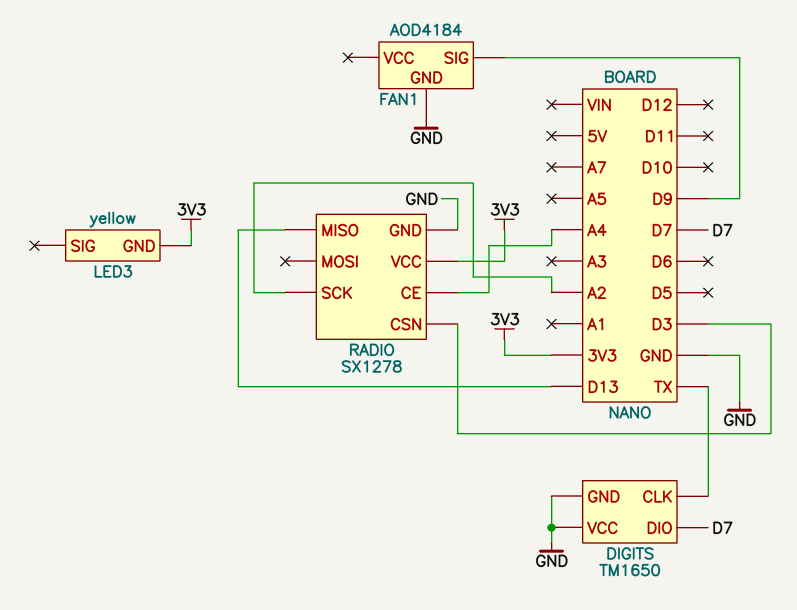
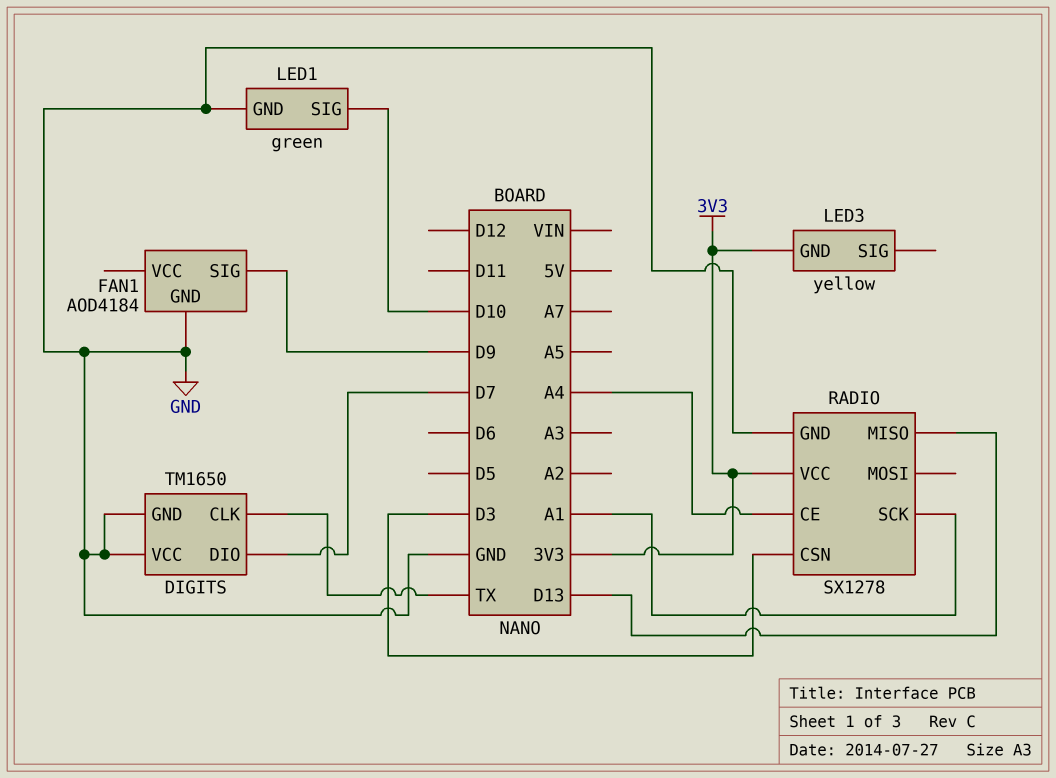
LED1: none -> green
LED1 pin GND: none -> GND
LED1 pin SIG: none -> D10
RADIO pin SCK: A2 -> A1

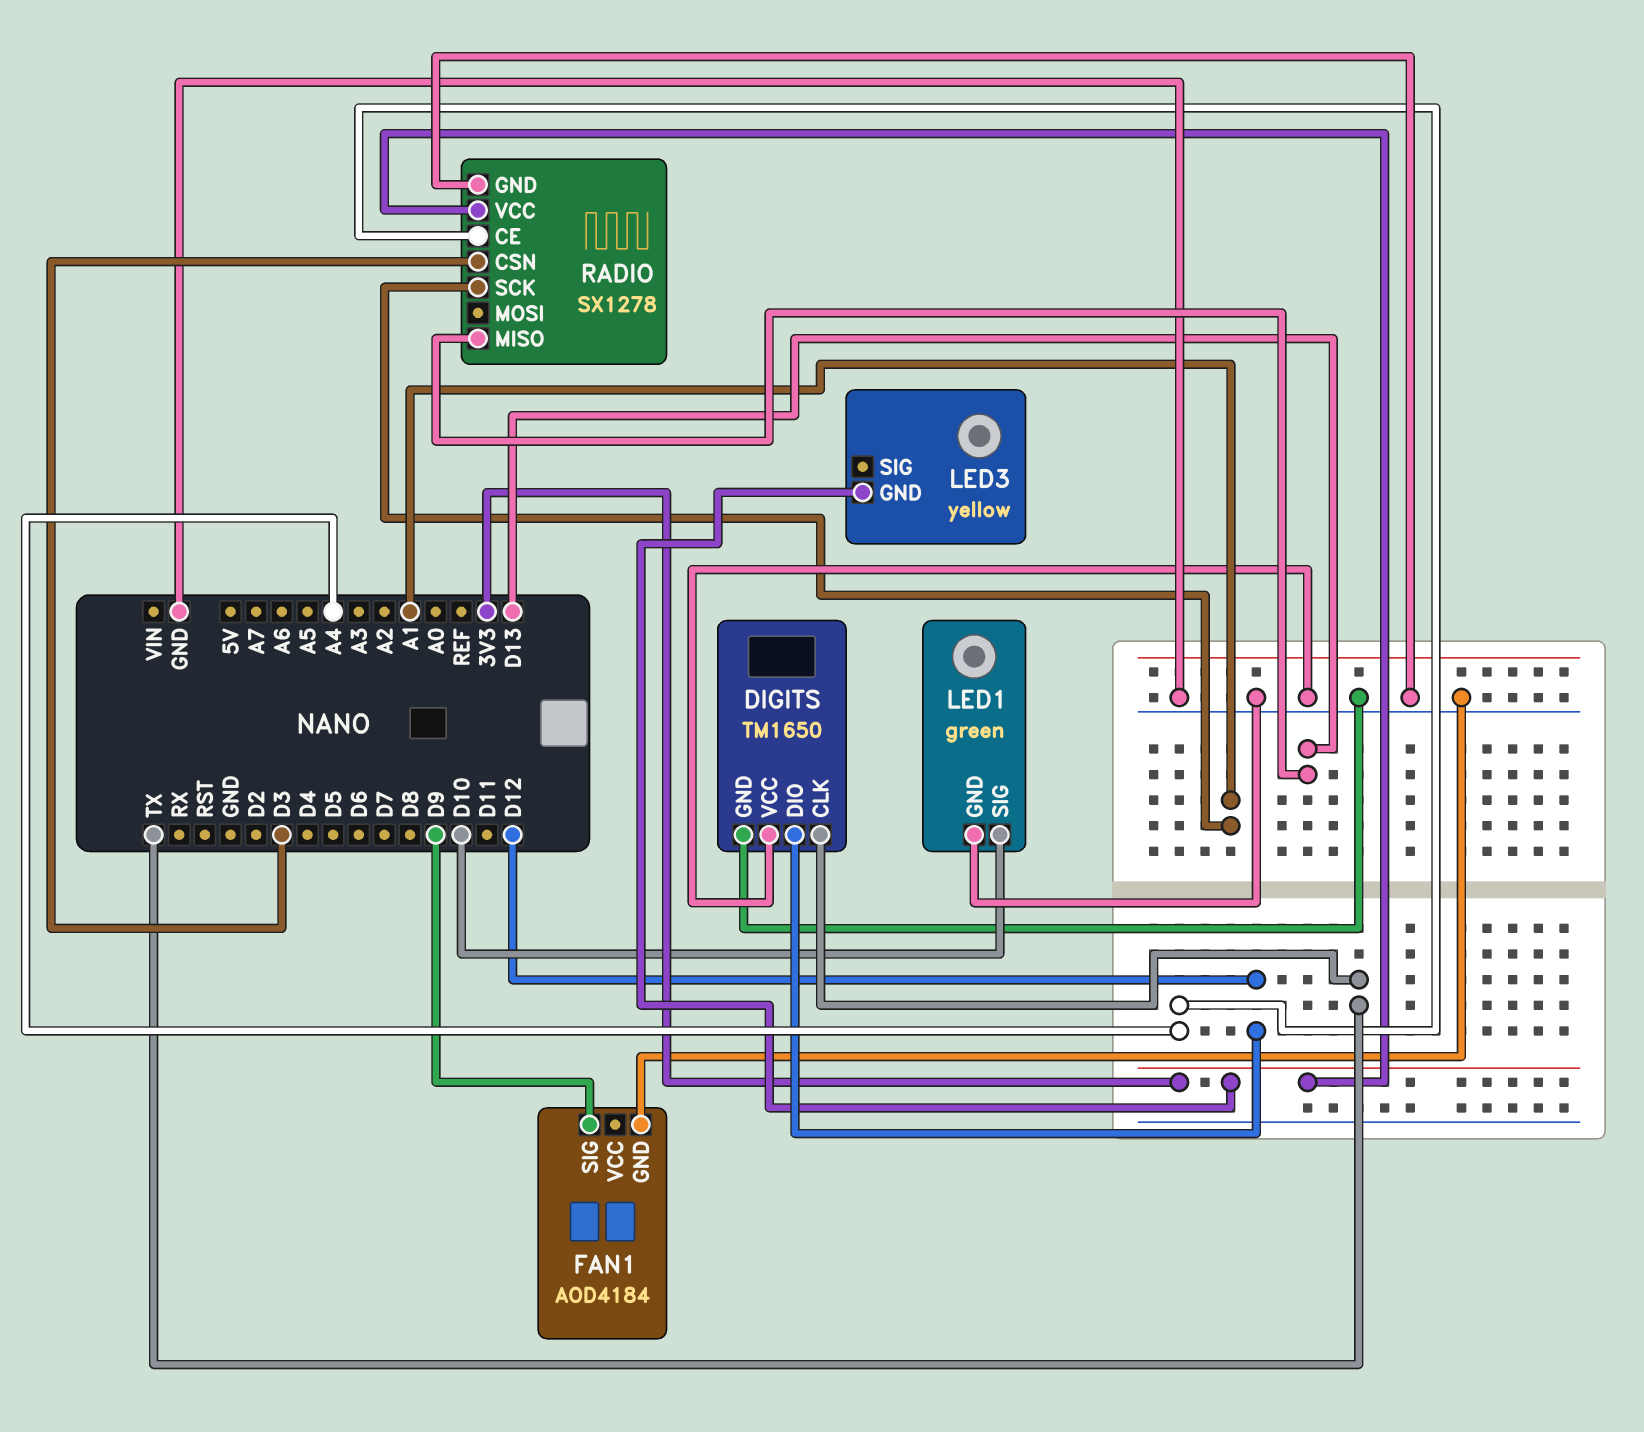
DIGITS pin DIO: D7 -> D12

